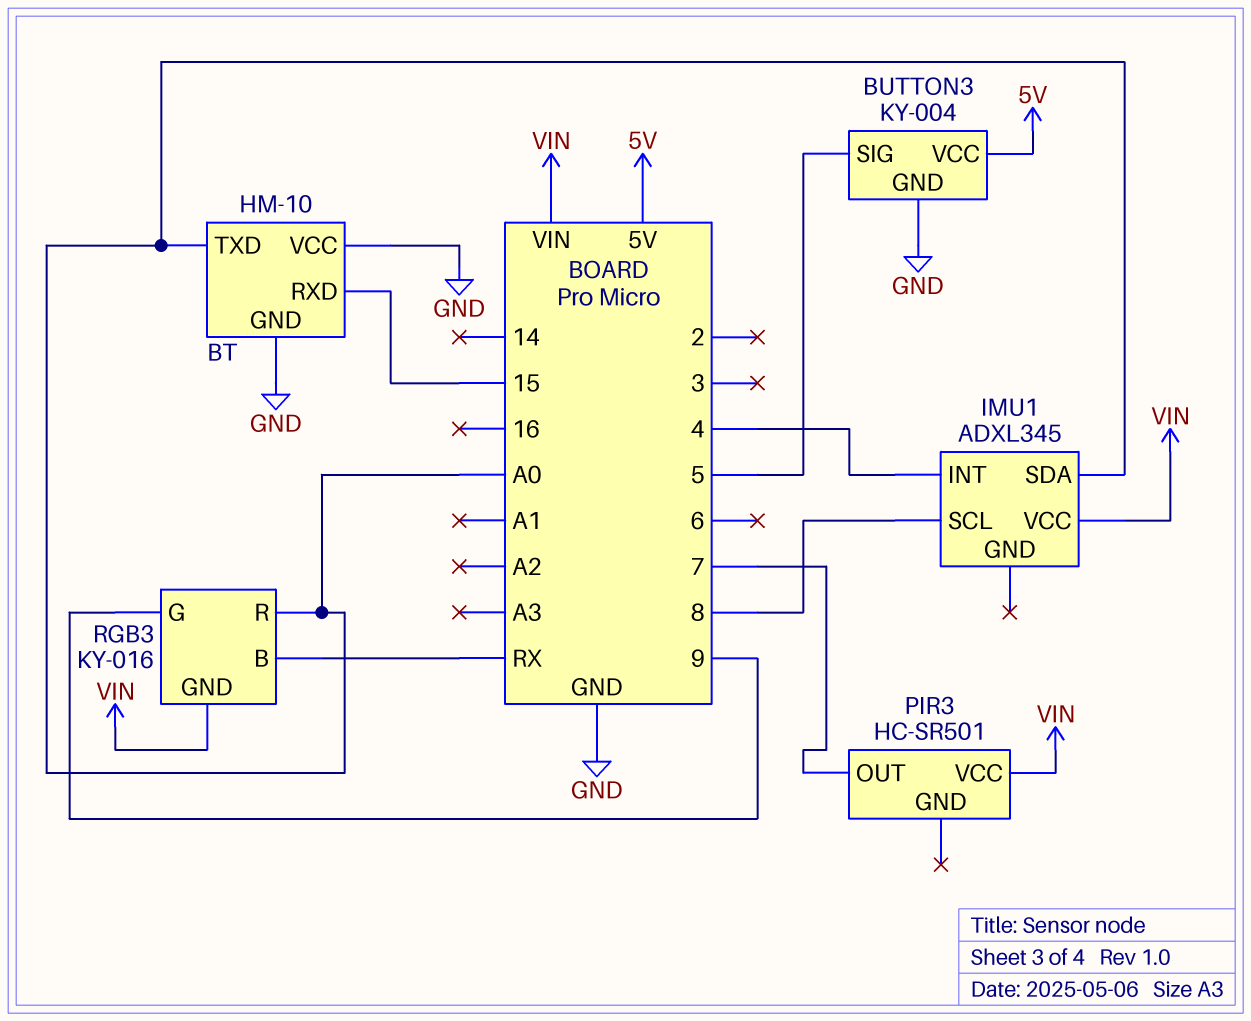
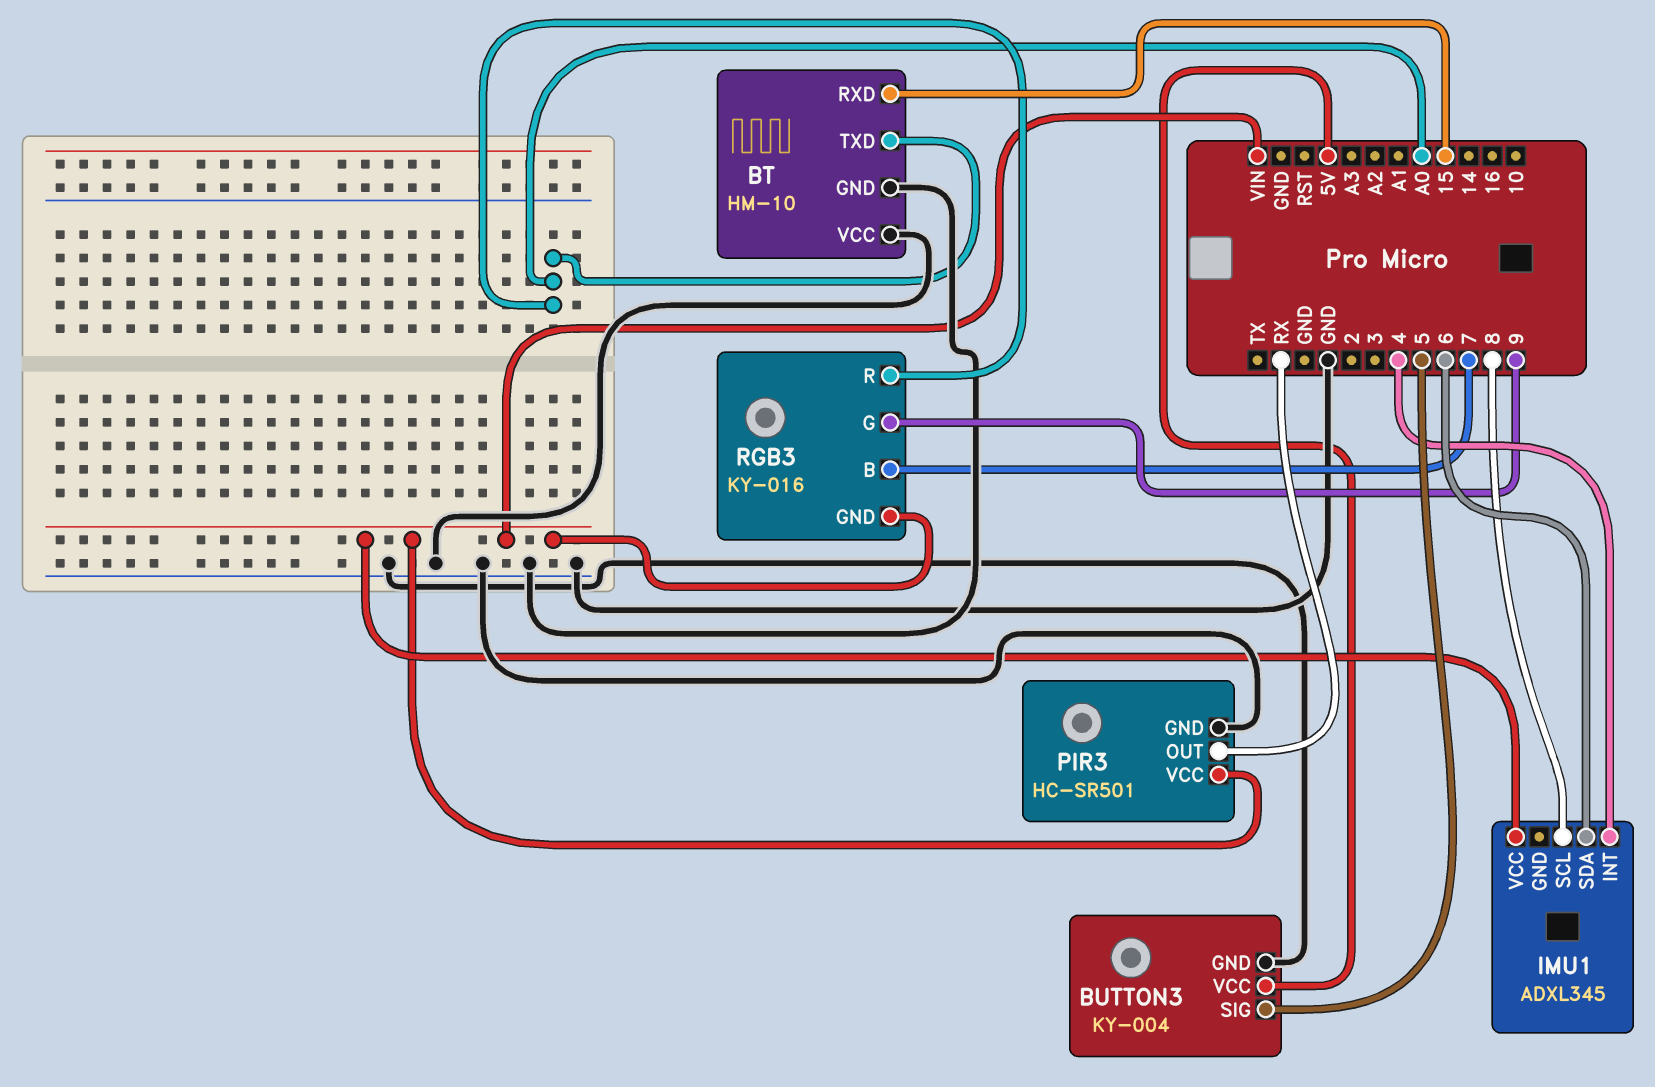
IMU1 pin SDA: A0 -> 6
PIR3 pin GND: none -> GND
PIR3 pin OUT: 7 -> RX
RGB3 pin B: RX -> 7

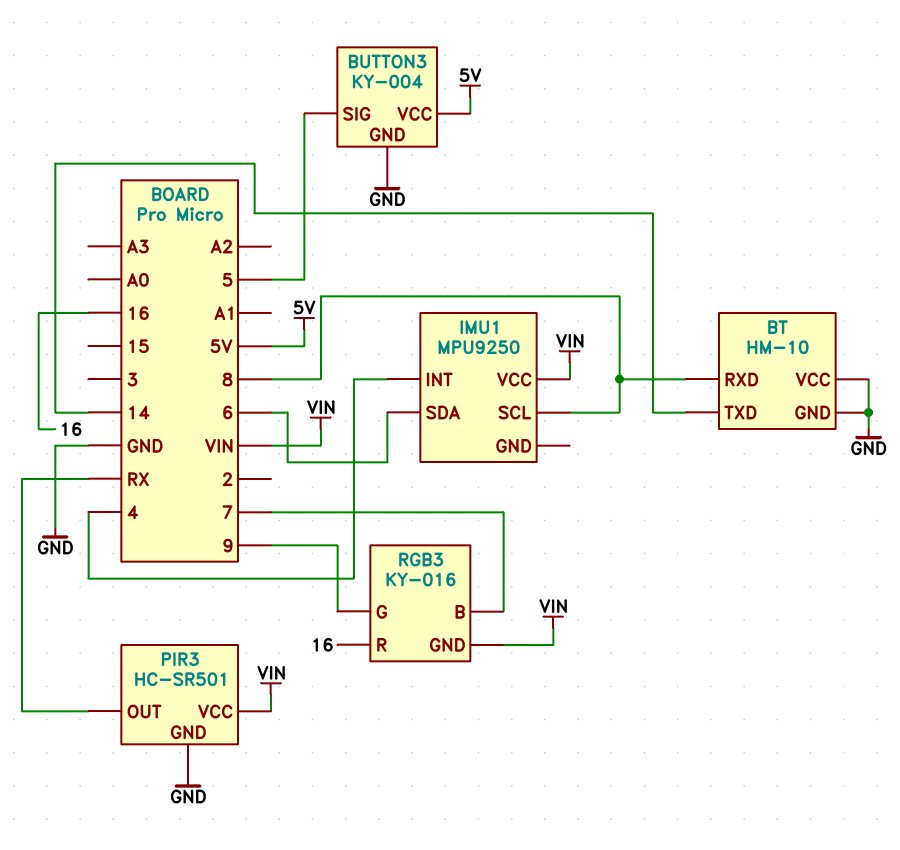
BT pin RXD: 15 -> 8
BT pin TXD: A0 -> 14
IMU1: ADXL345 -> MPU9250
RGB3 pin R: A0 -> 16

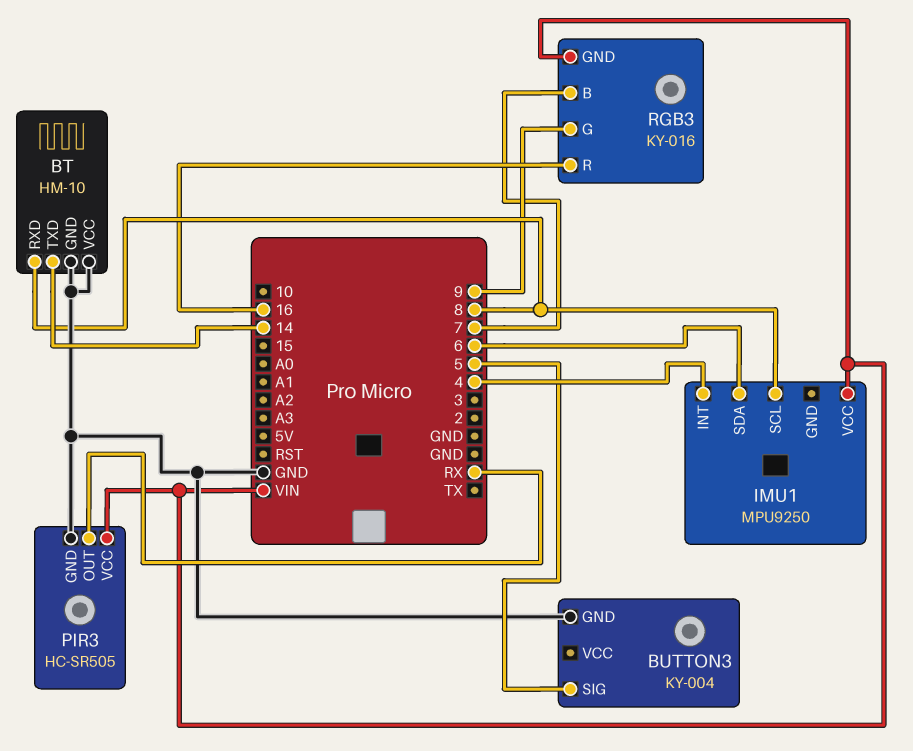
BUTTON3 pin VCC: 5V -> none
PIR3: HC-SR501 -> HC-SR505

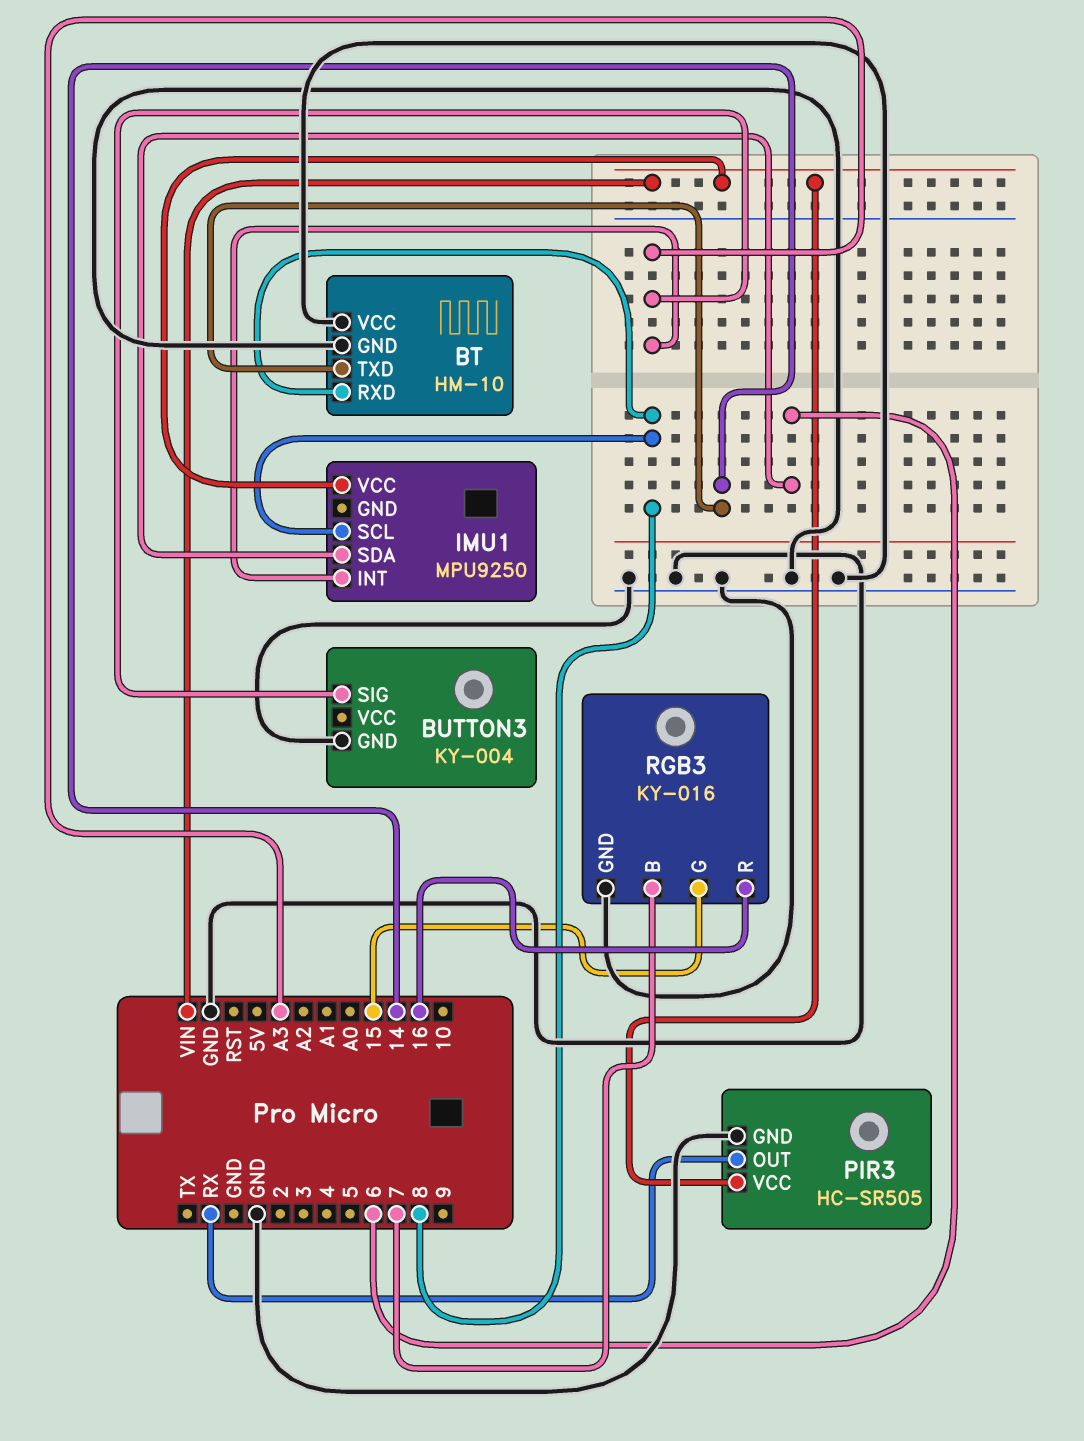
BUTTON3 pin SIG: 5 -> A3
IMU1 pin INT: 4 -> A3
RGB3 pin G: 9 -> 15
RGB3 pin GND: VIN -> GND

